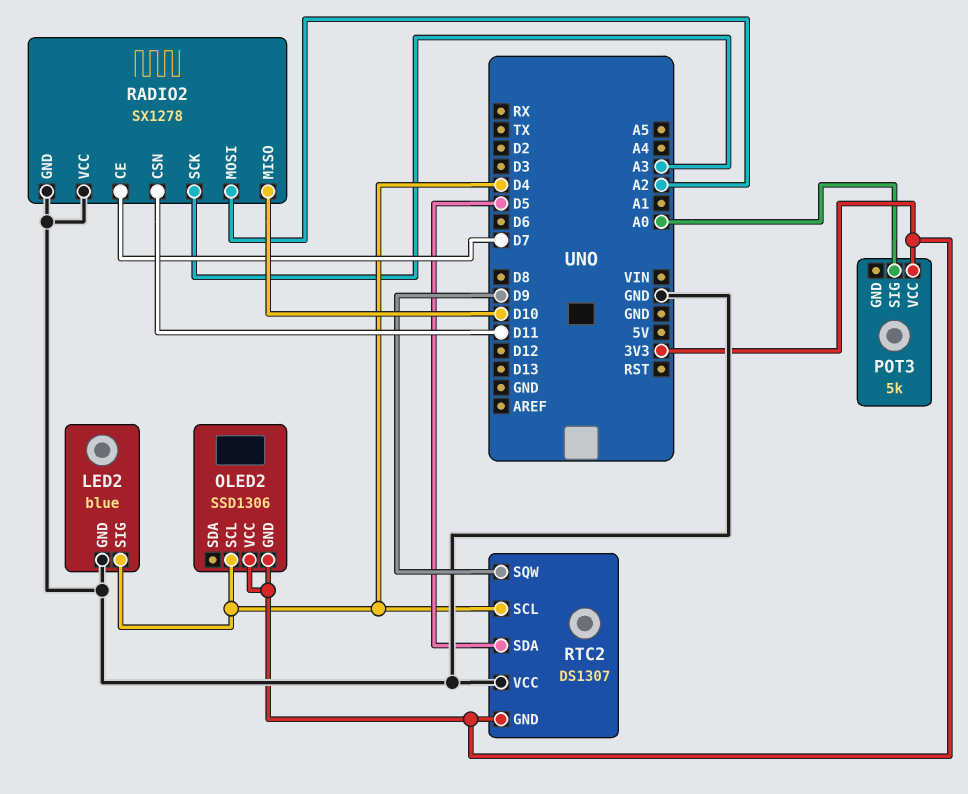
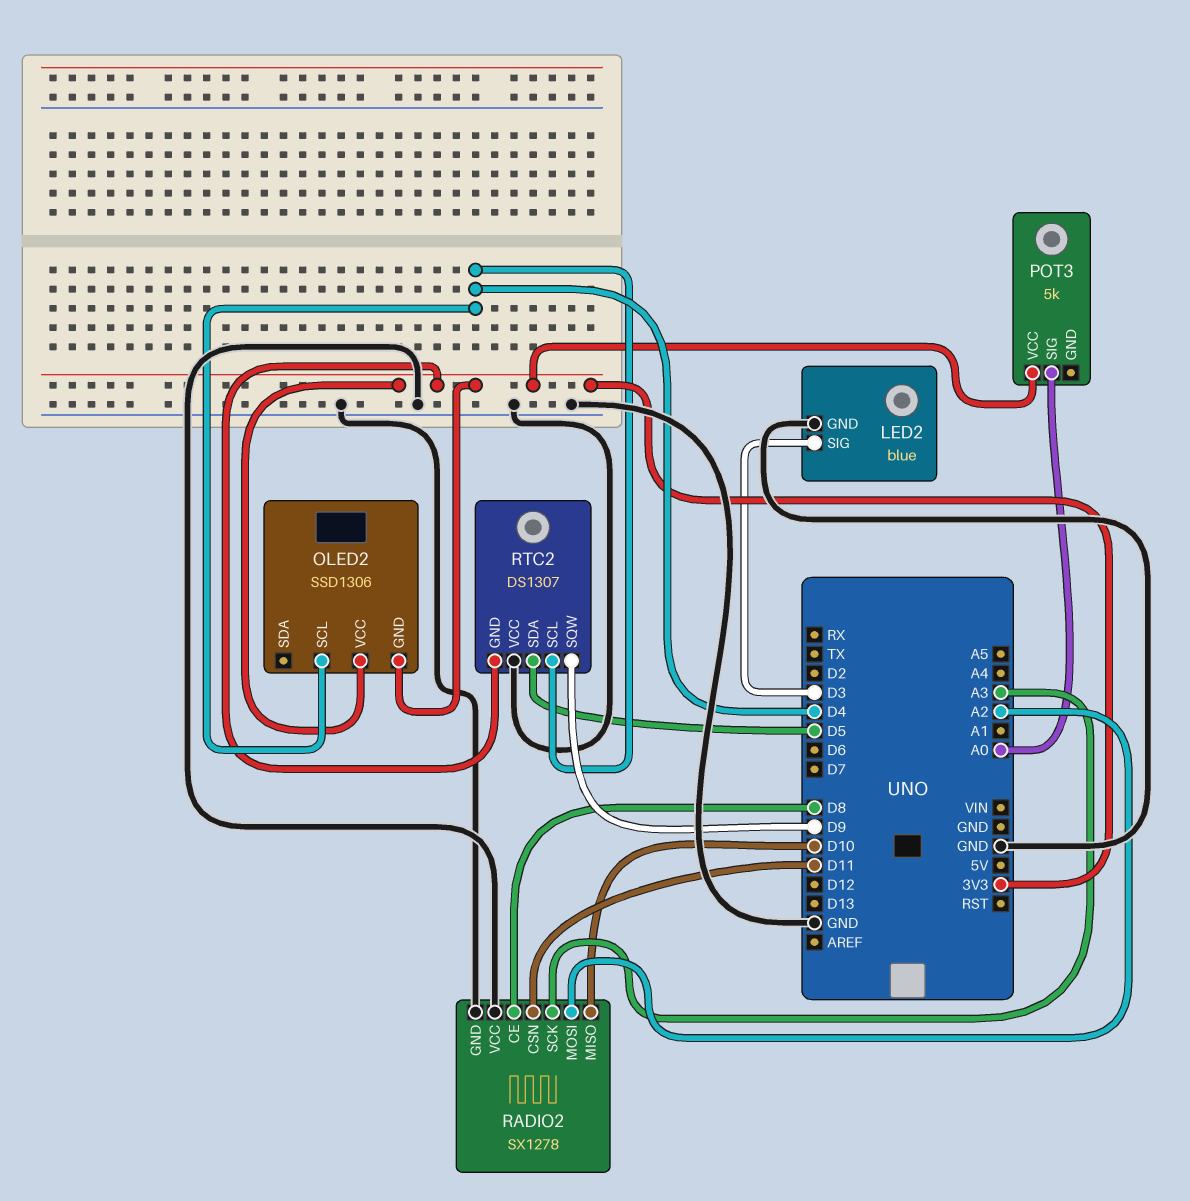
LED2 pin SIG: D4 -> D3
RADIO2 pin CE: D7 -> D8

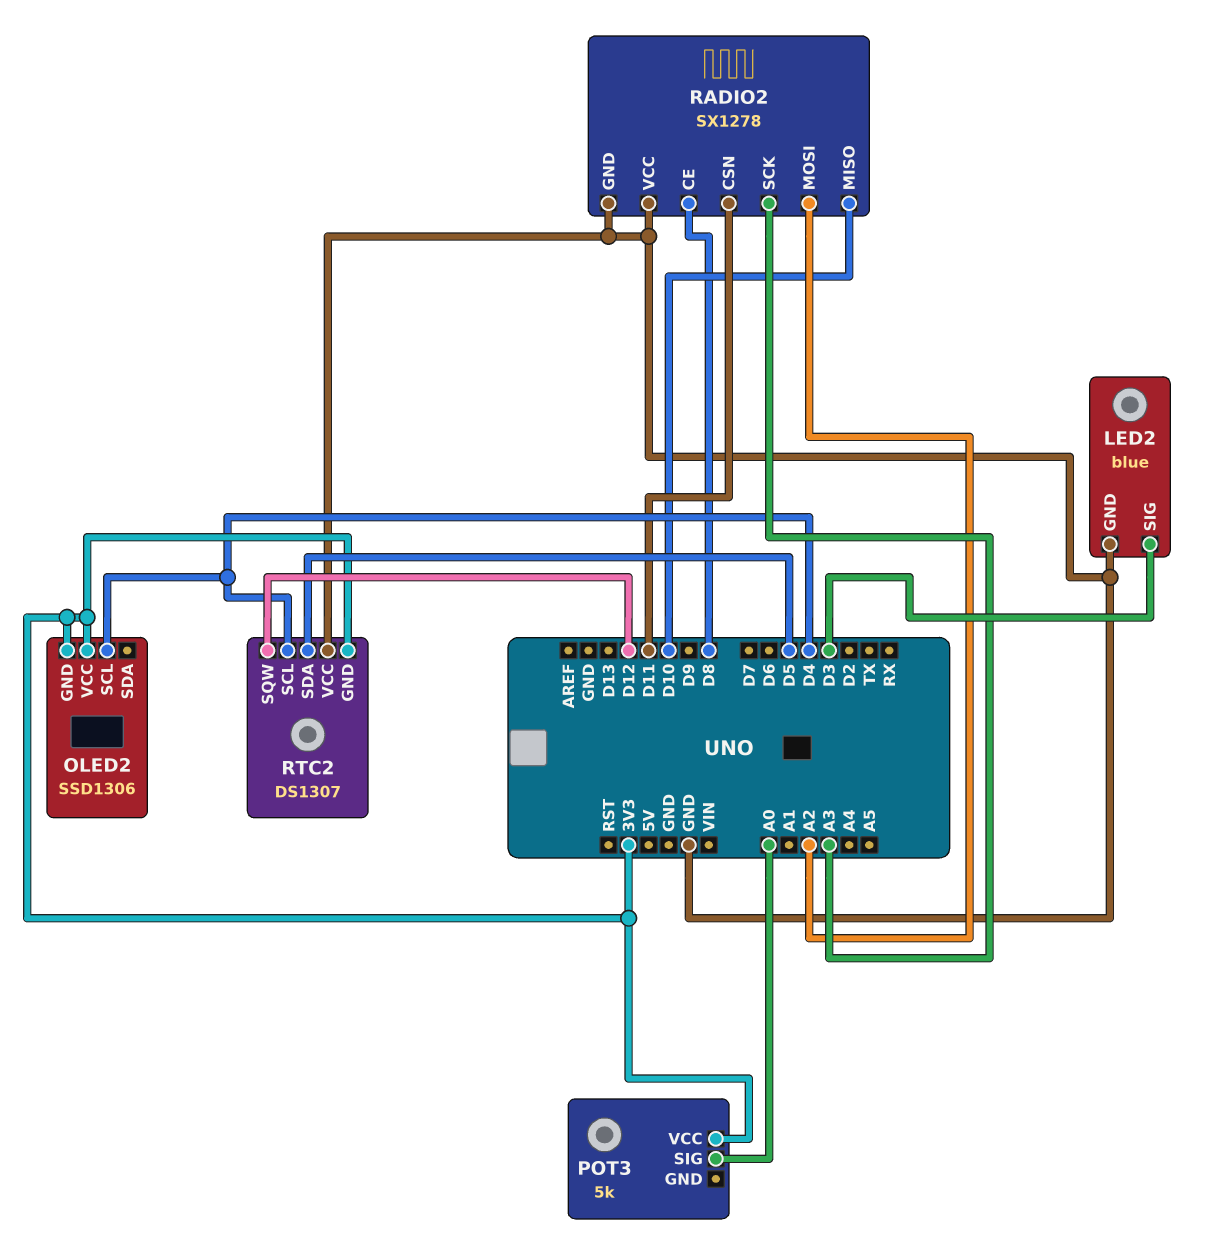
RTC2 pin SQW: D9 -> D12

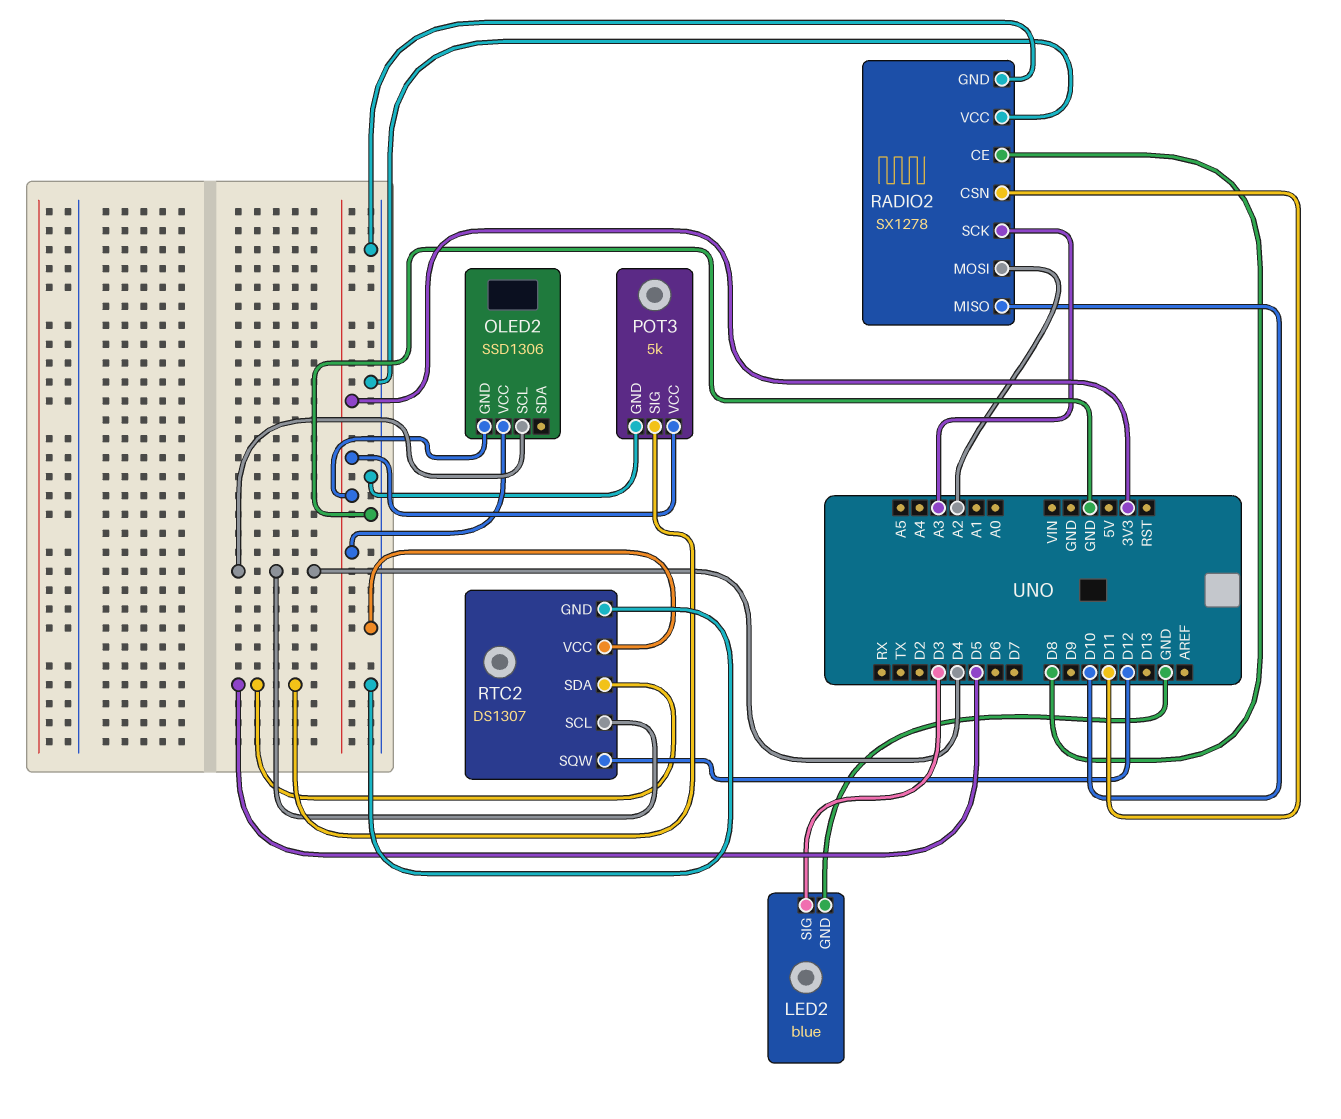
POT3 pin GND: none -> GND
POT3 pin SIG: A0 -> D5
RTC2 pin GND: 3V3 -> GND

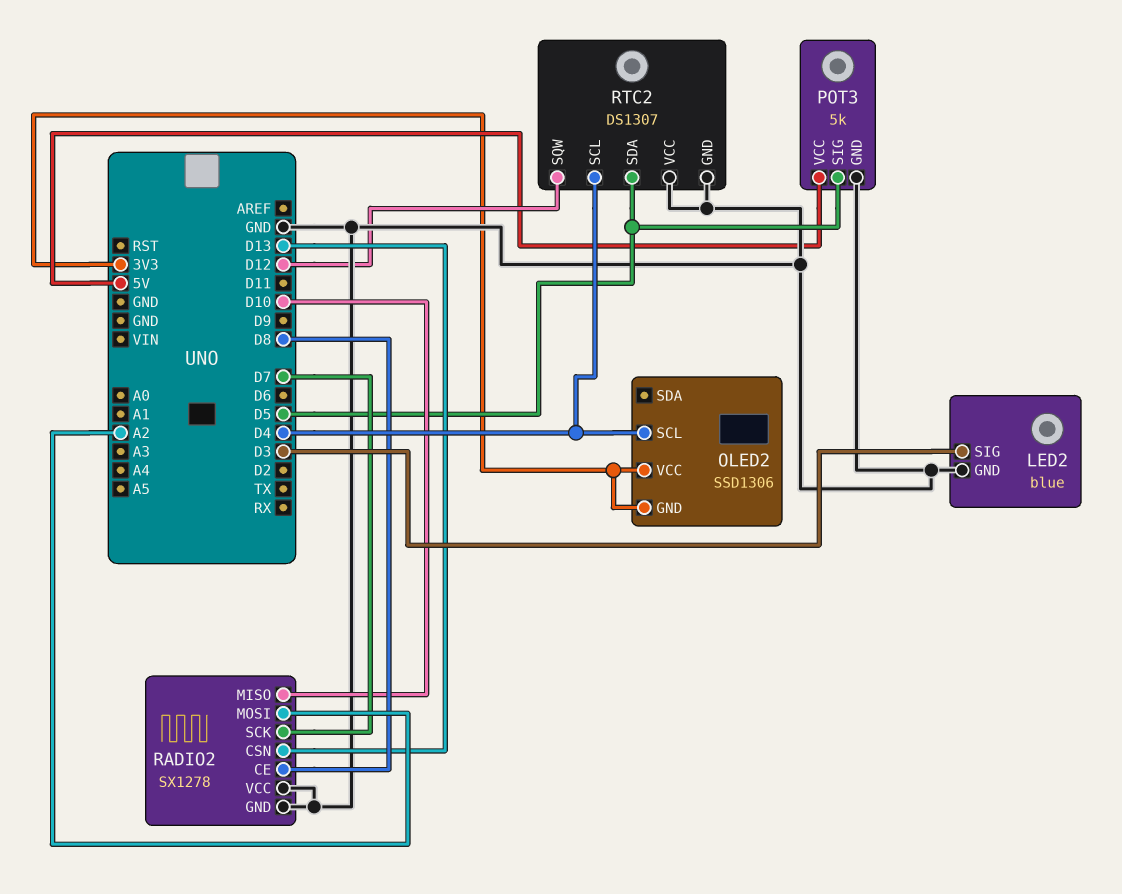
POT3 pin VCC: 3V3 -> 5V
RADIO2 pin CSN: D11 -> D13
RADIO2 pin SCK: A3 -> D7

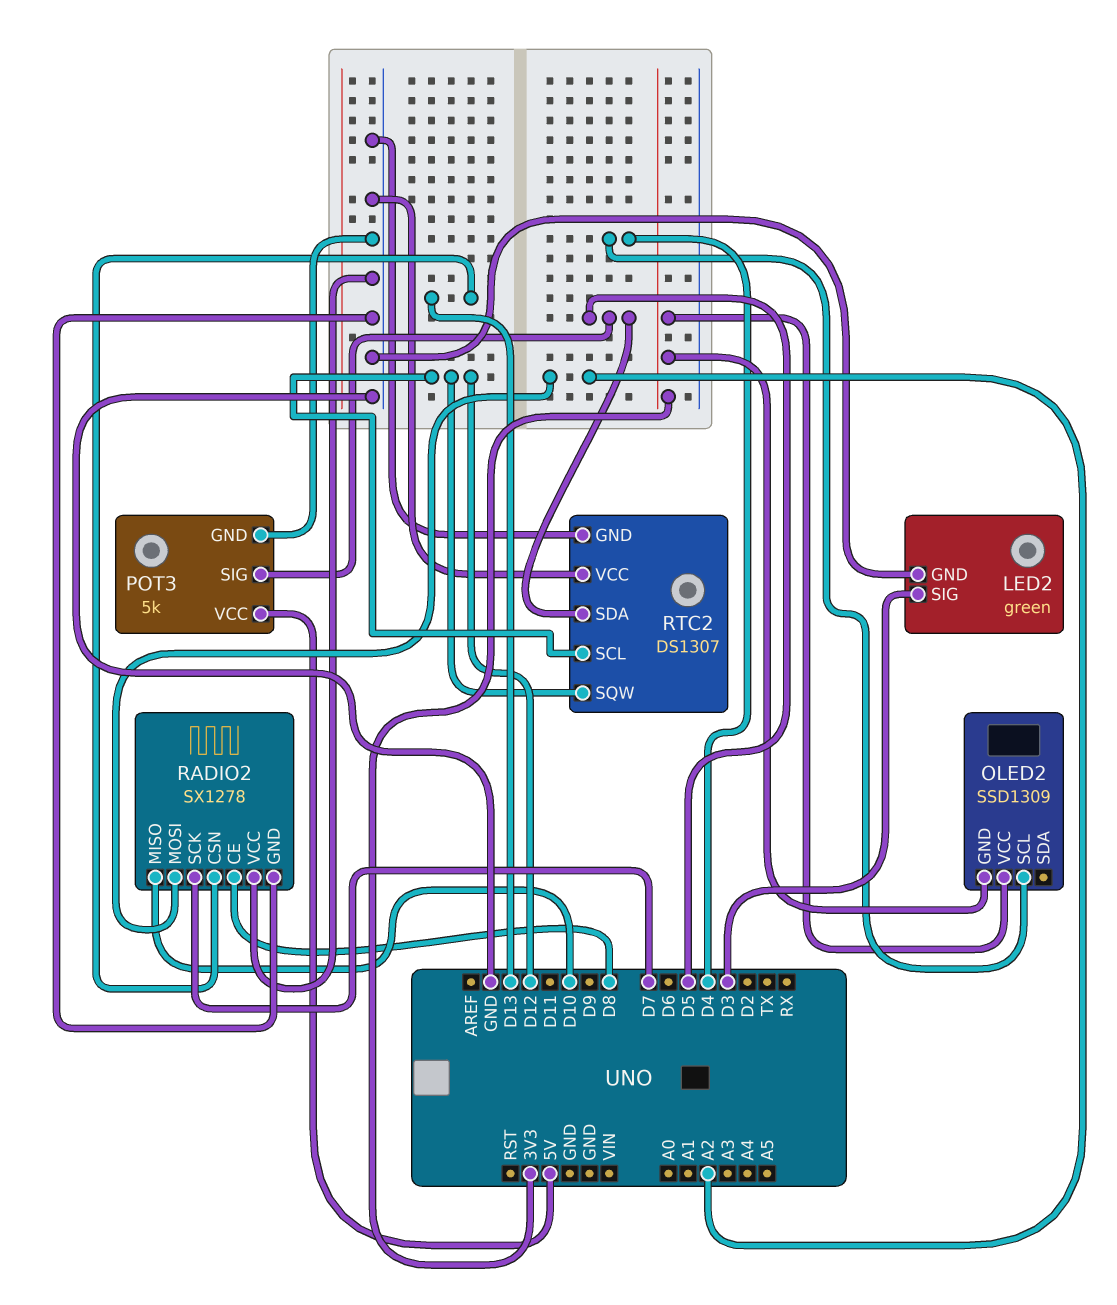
LED2: blue -> green
OLED2: SSD1306 -> SSD1309
RTC2 pin SCL: D4 -> D12

